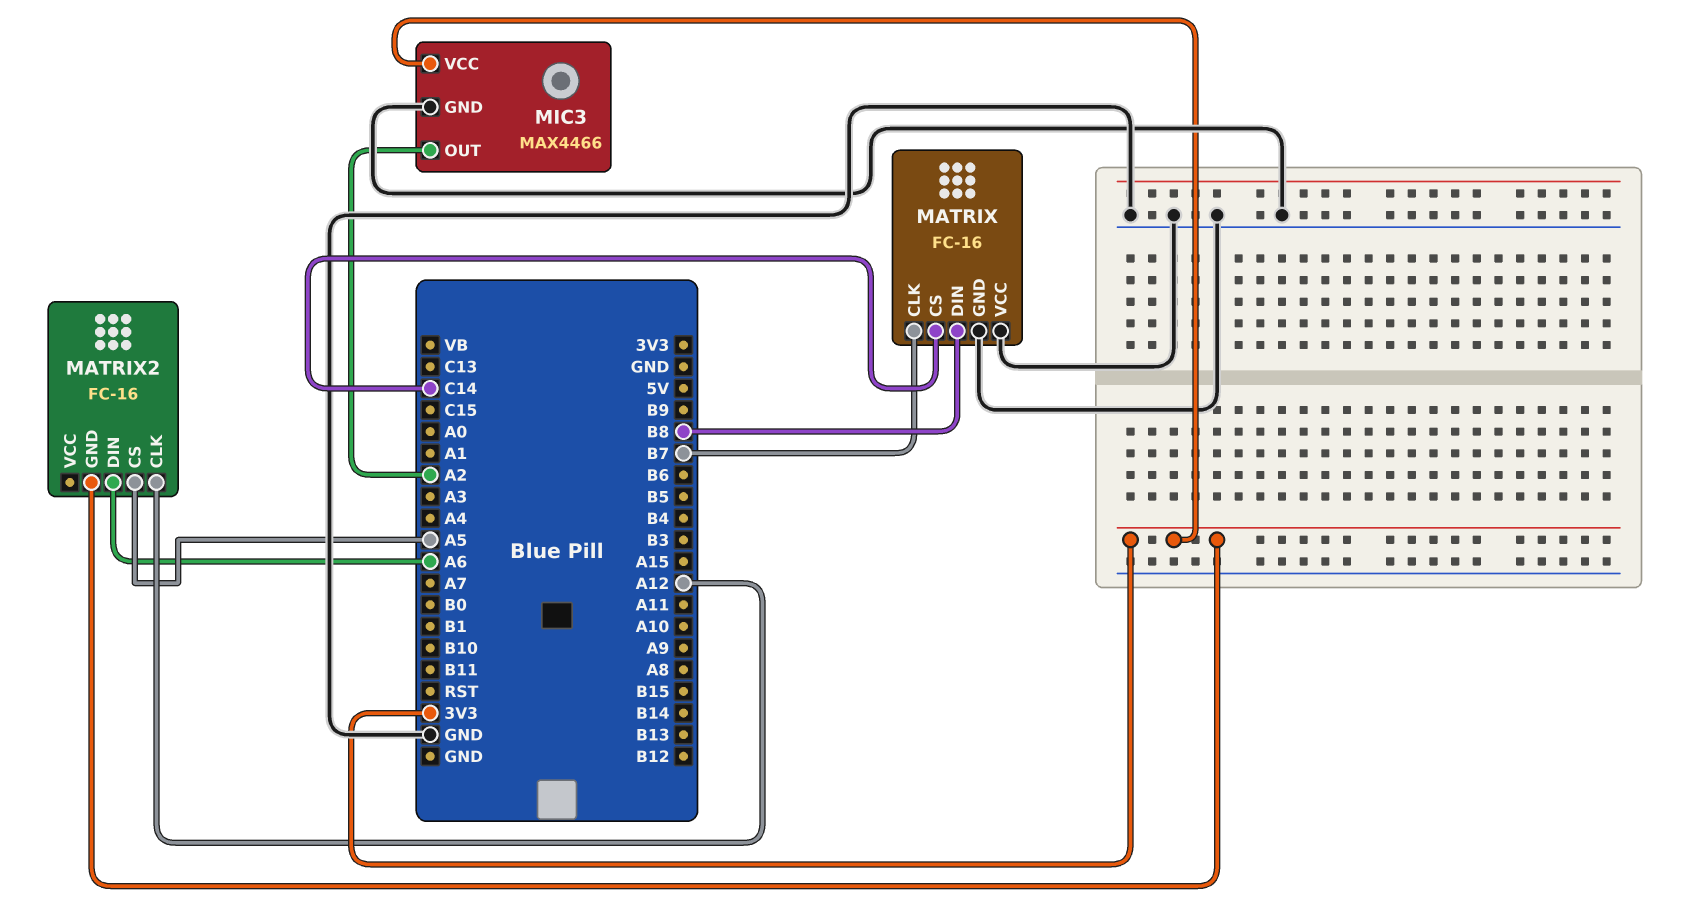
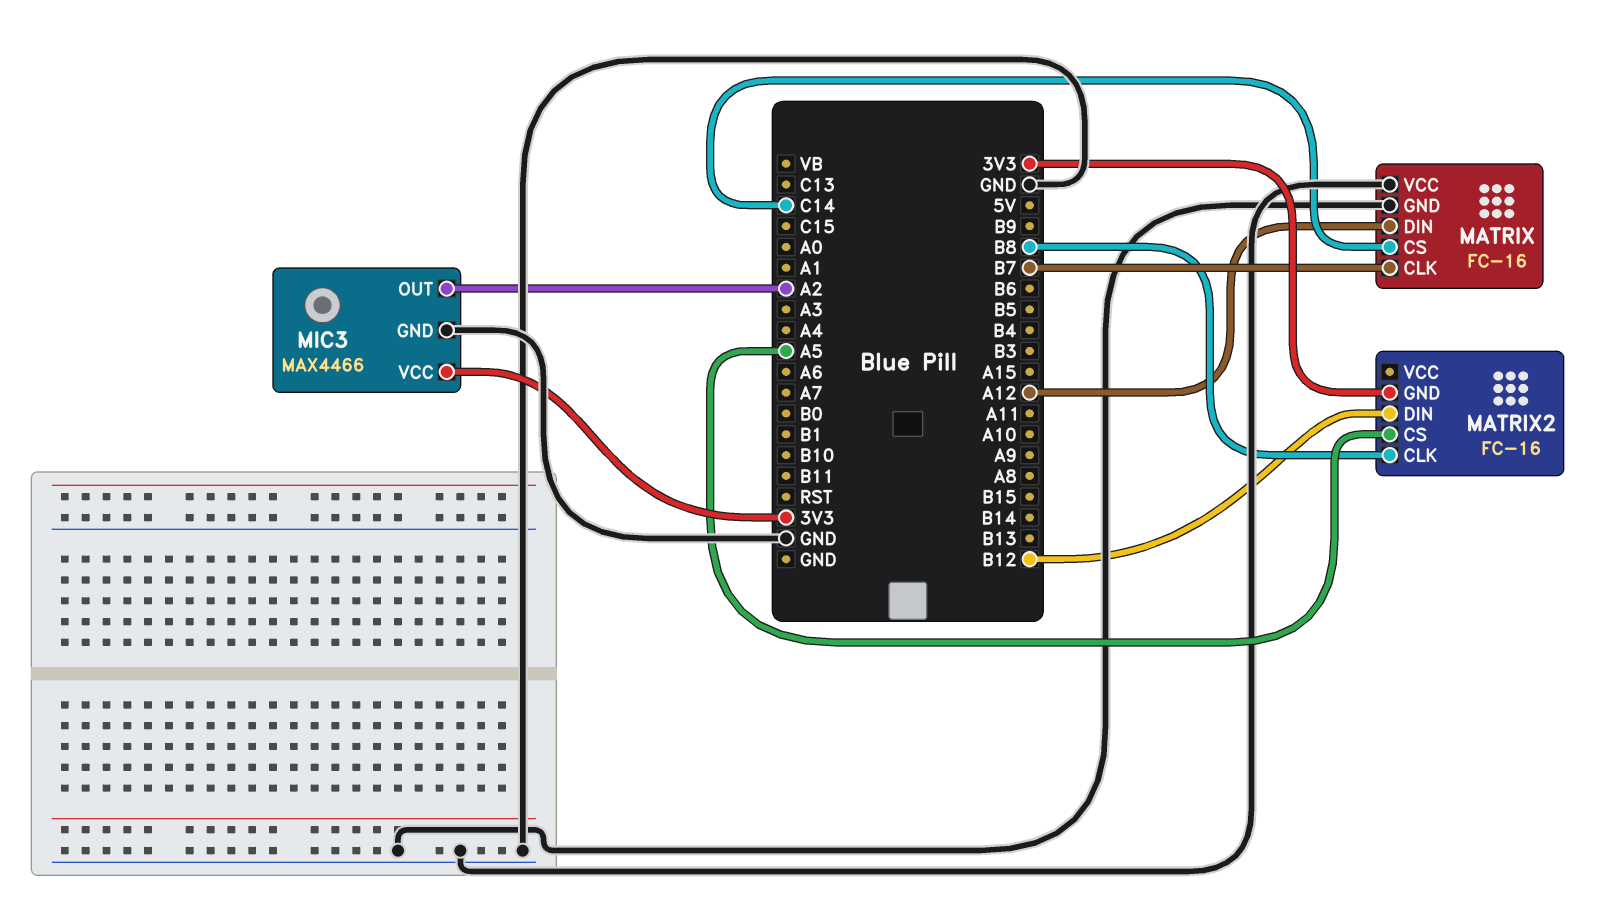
MATRIX pin DIN: B8 -> A12
MATRIX2 pin CLK: A12 -> B8
MATRIX2 pin DIN: A6 -> B12

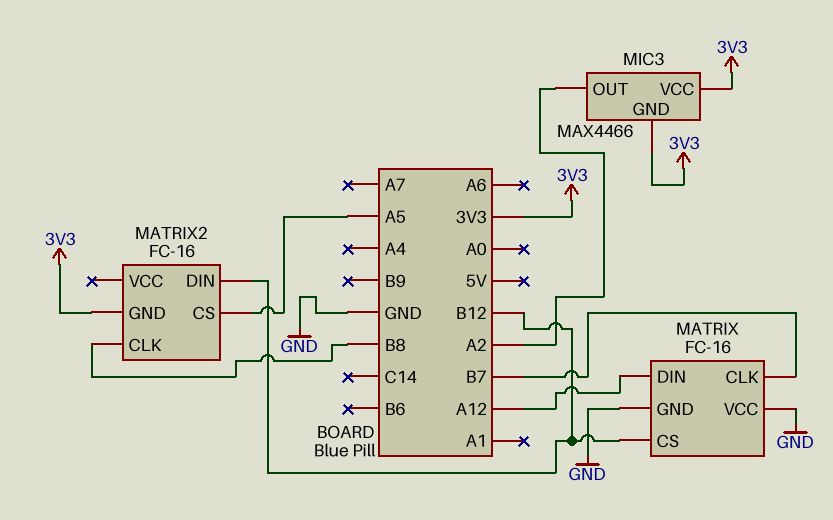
MATRIX pin CS: C14 -> B12
MIC3 pin GND: GND -> 3V3

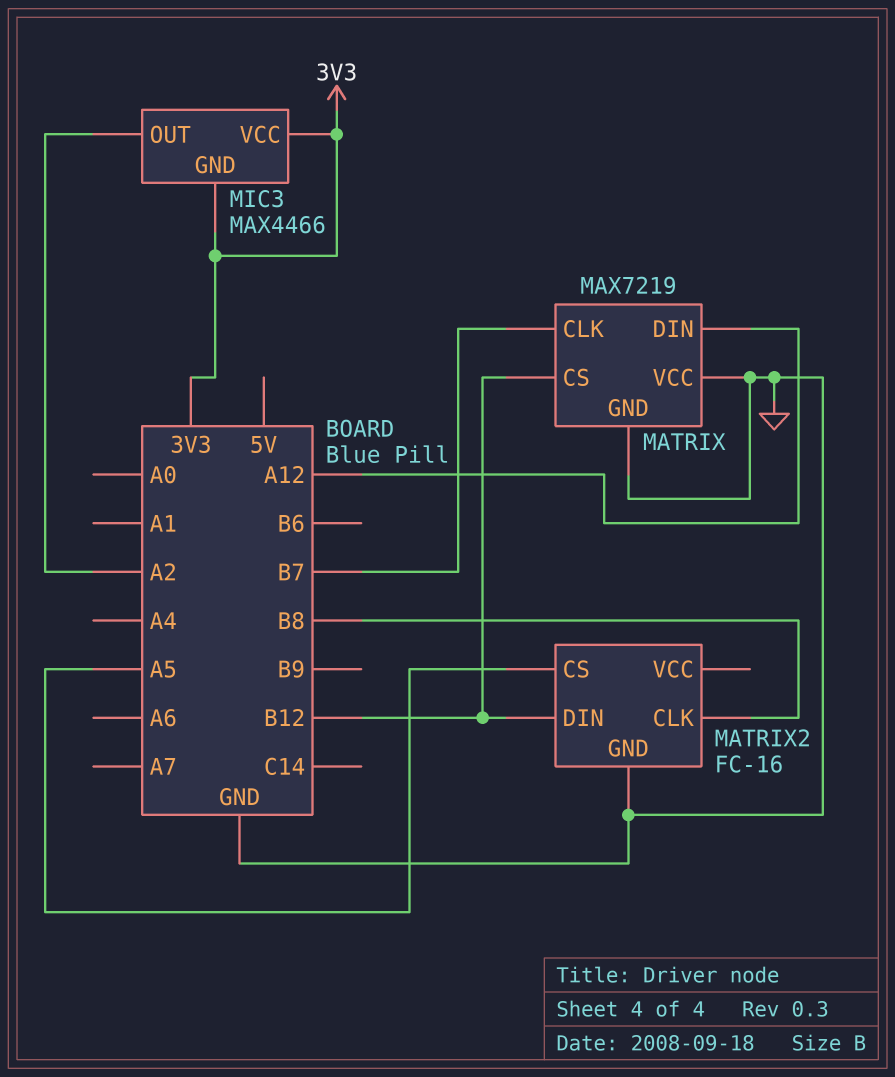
MATRIX: FC-16 -> MAX7219
MATRIX2 pin GND: 3V3 -> GND

